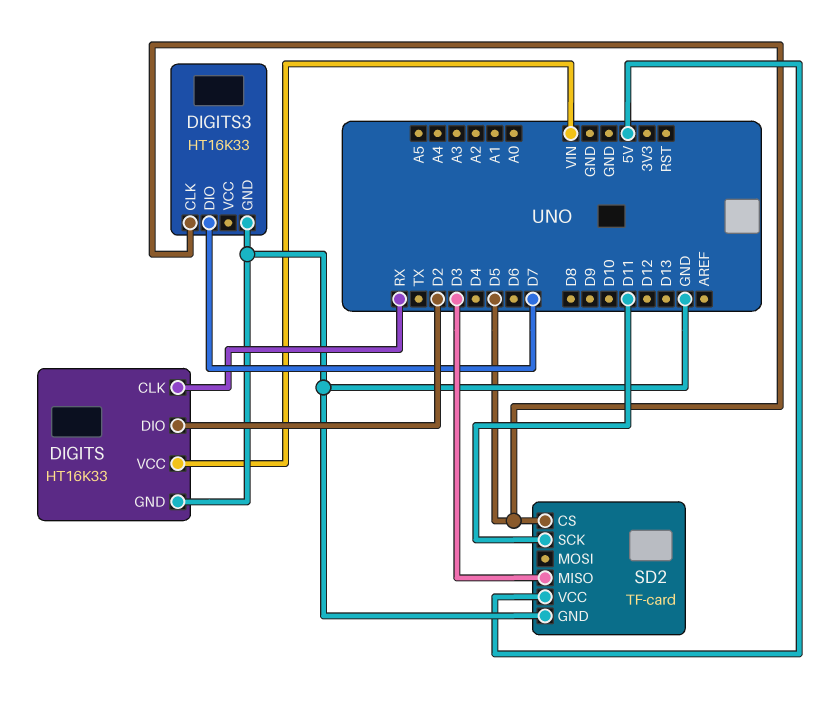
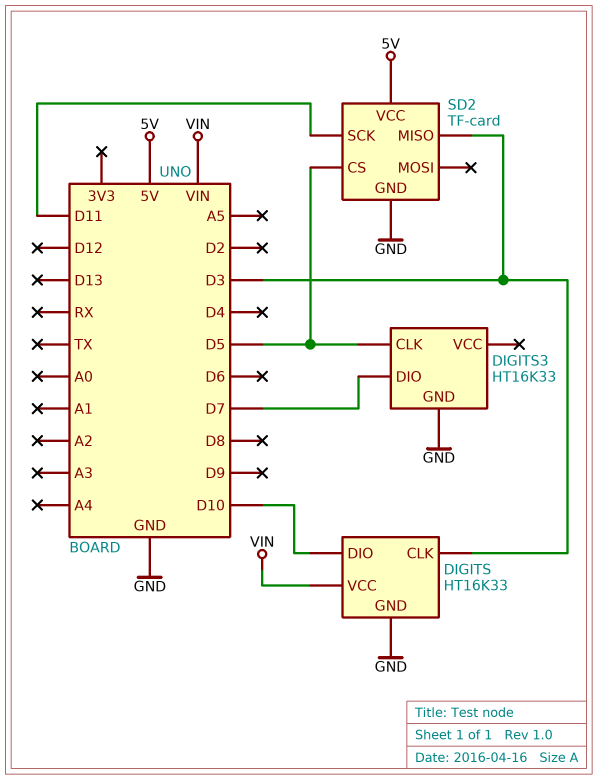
DIGITS pin CLK: RX -> D3
DIGITS pin DIO: D2 -> D10

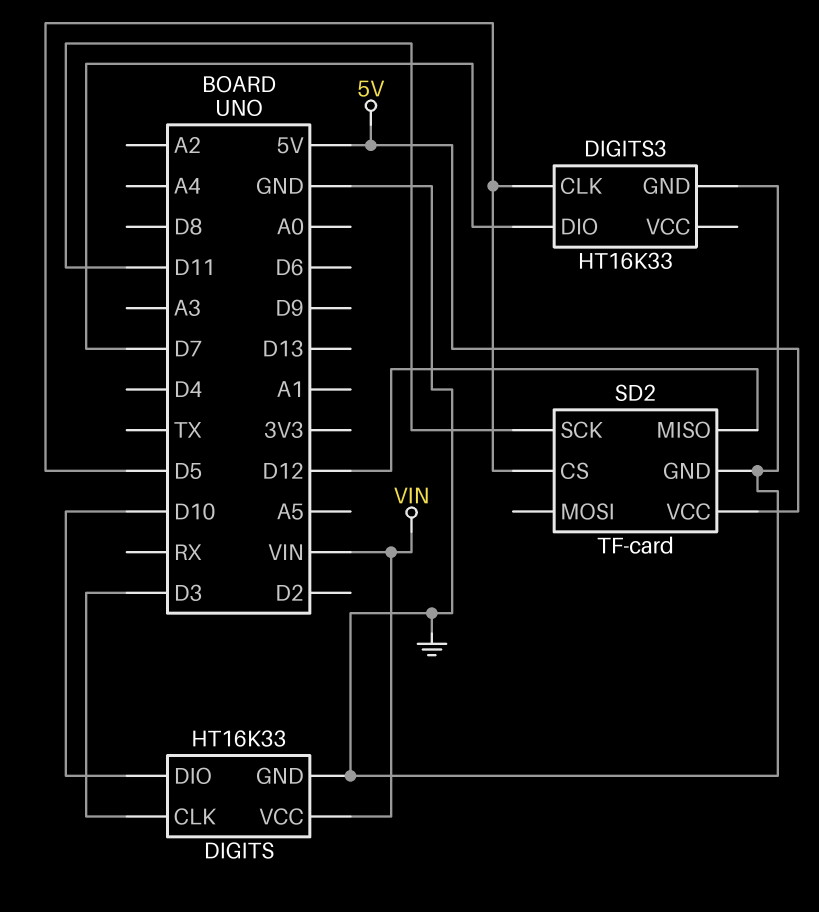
SD2 pin MISO: D3 -> D12

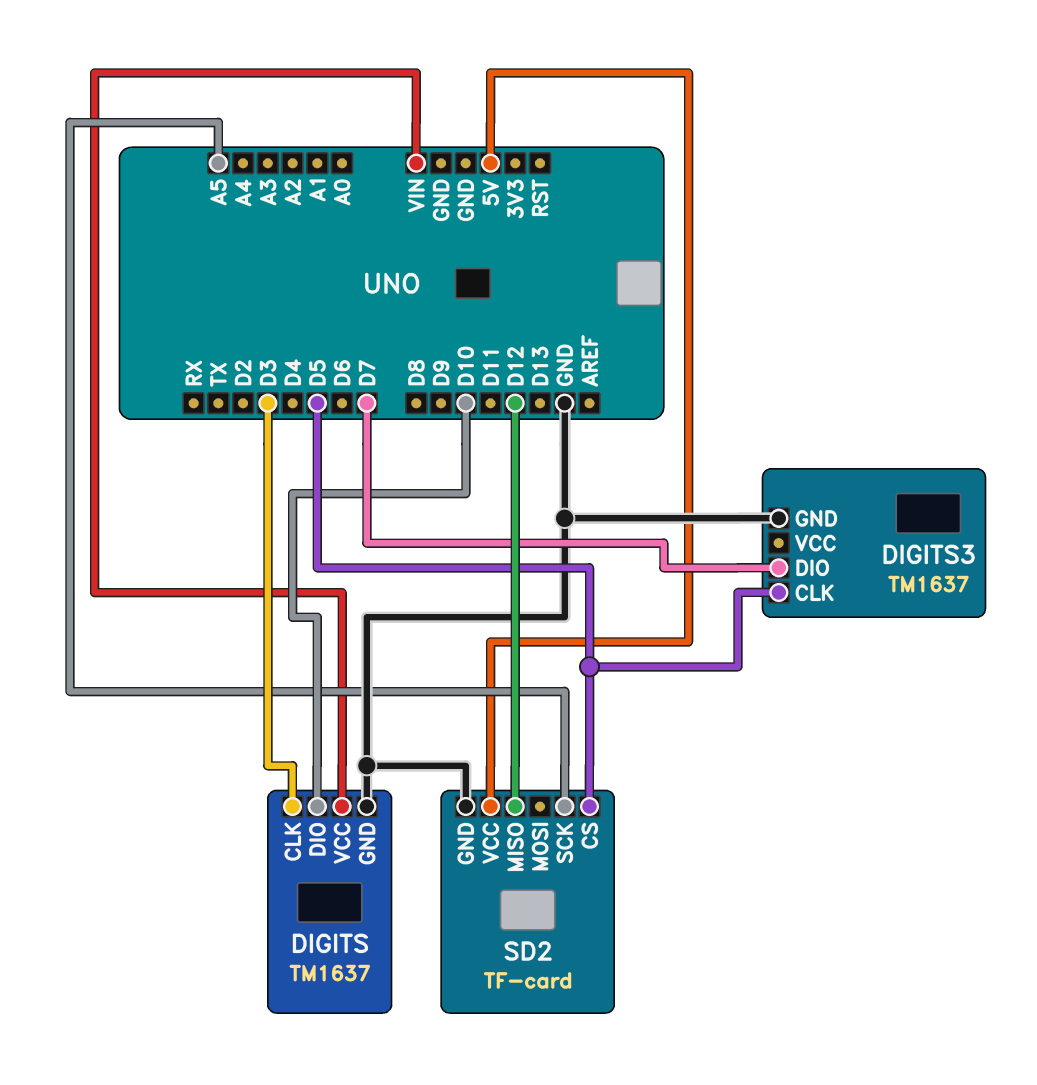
DIGITS: HT16K33 -> TM1637
DIGITS3: HT16K33 -> TM1637
SD2 pin SCK: D11 -> A5

